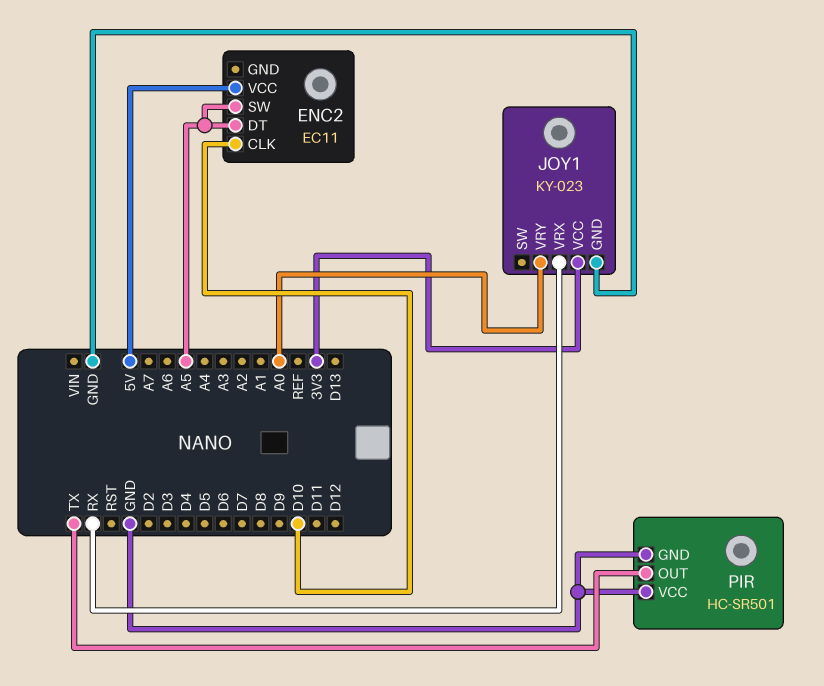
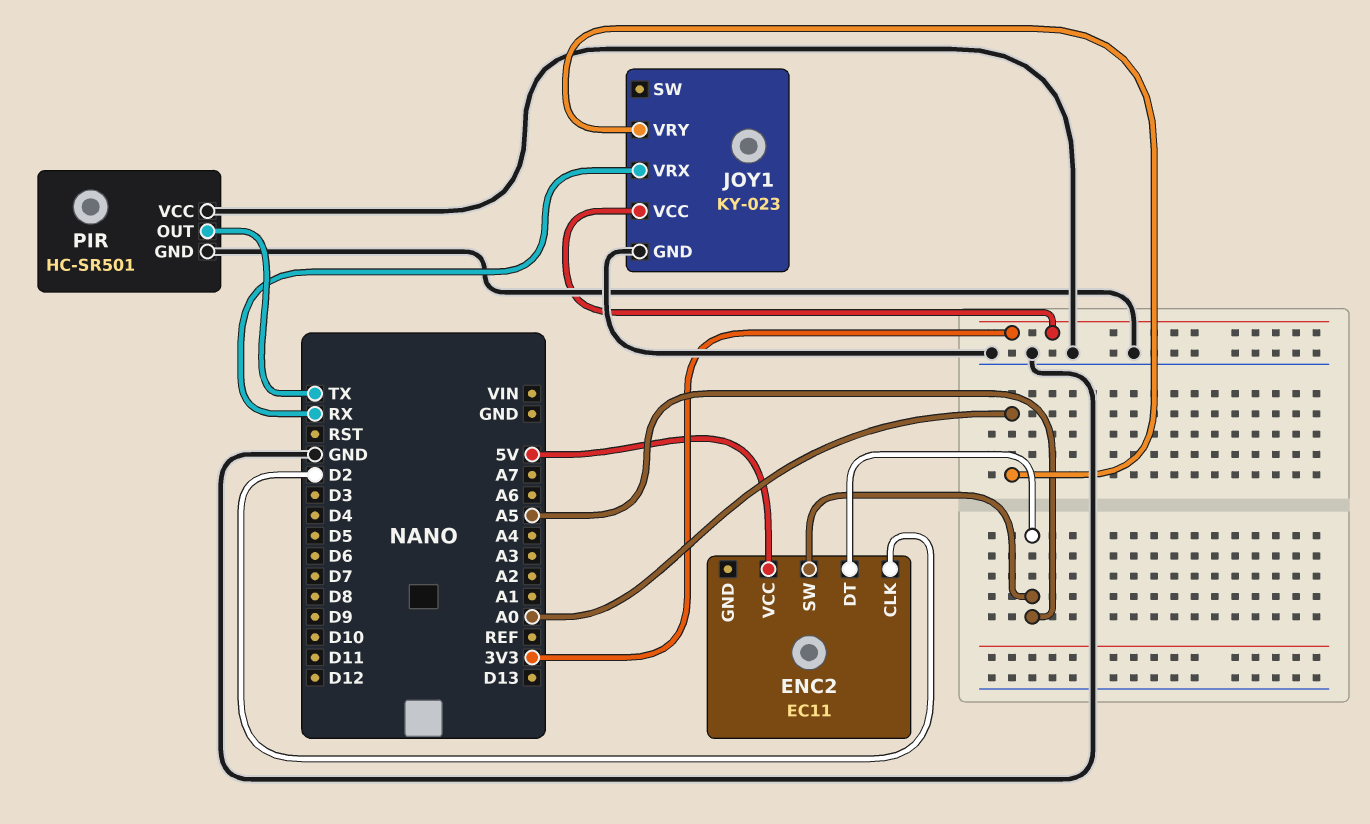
ENC2 pin CLK: D10 -> D2

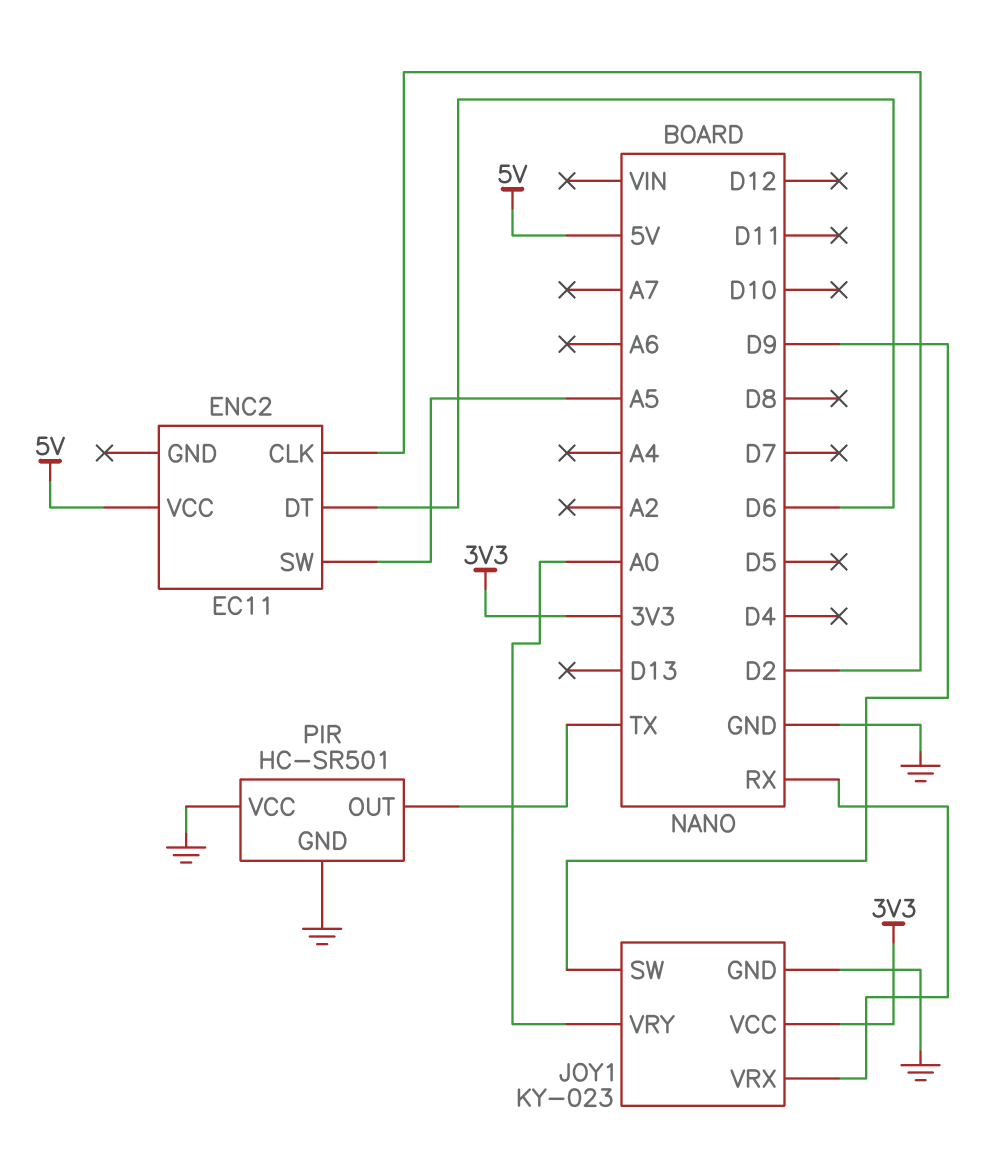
ENC2 pin DT: A5 -> D6
JOY1 pin SW: none -> D9

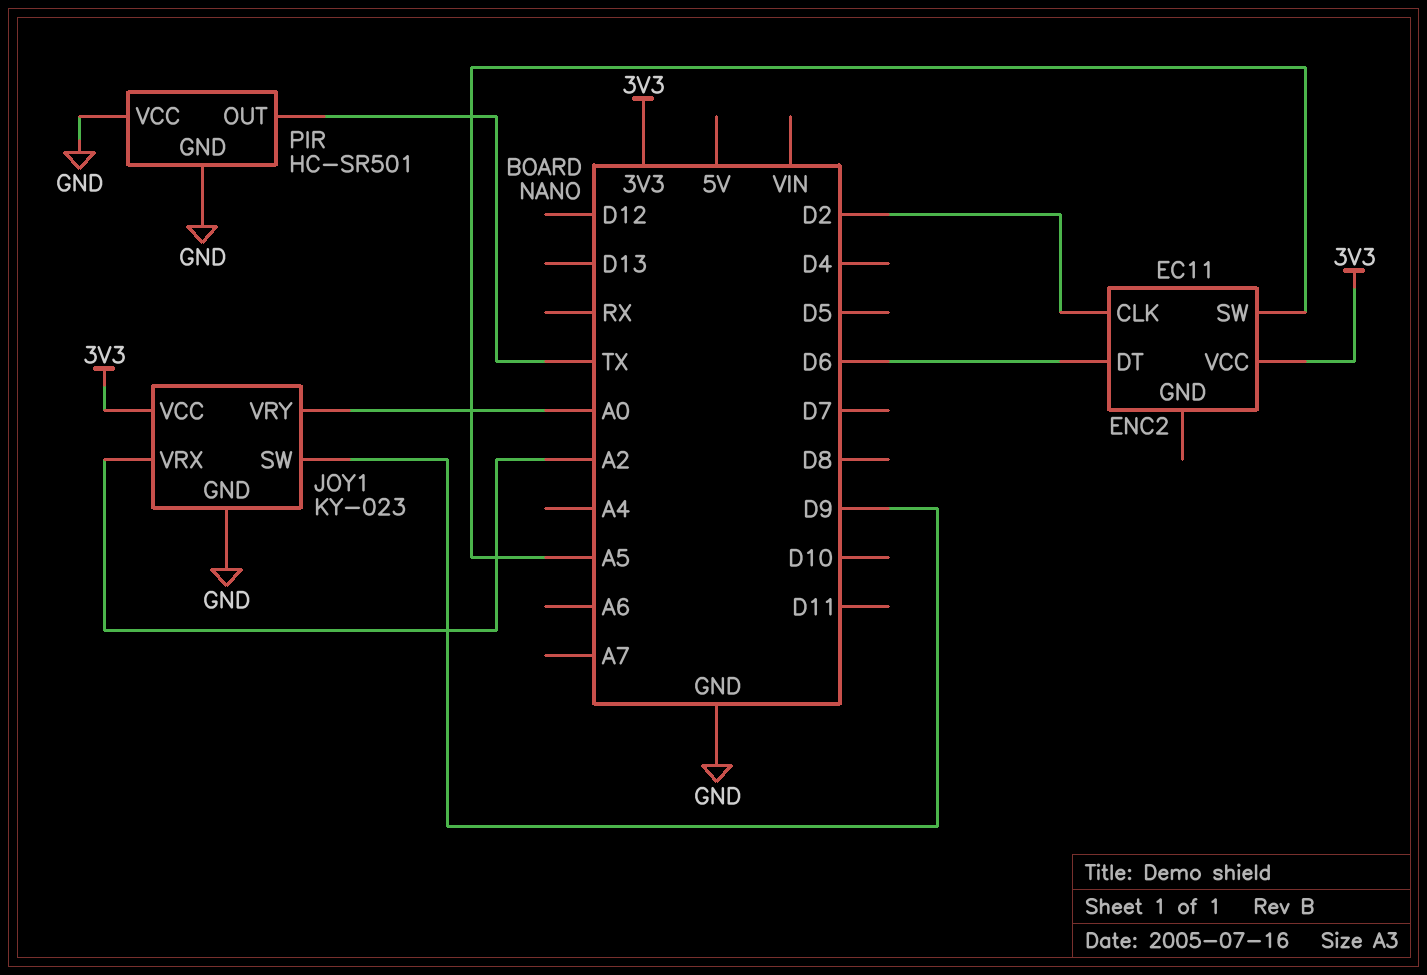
ENC2 pin VCC: 5V -> 3V3
JOY1 pin VRX: RX -> A2

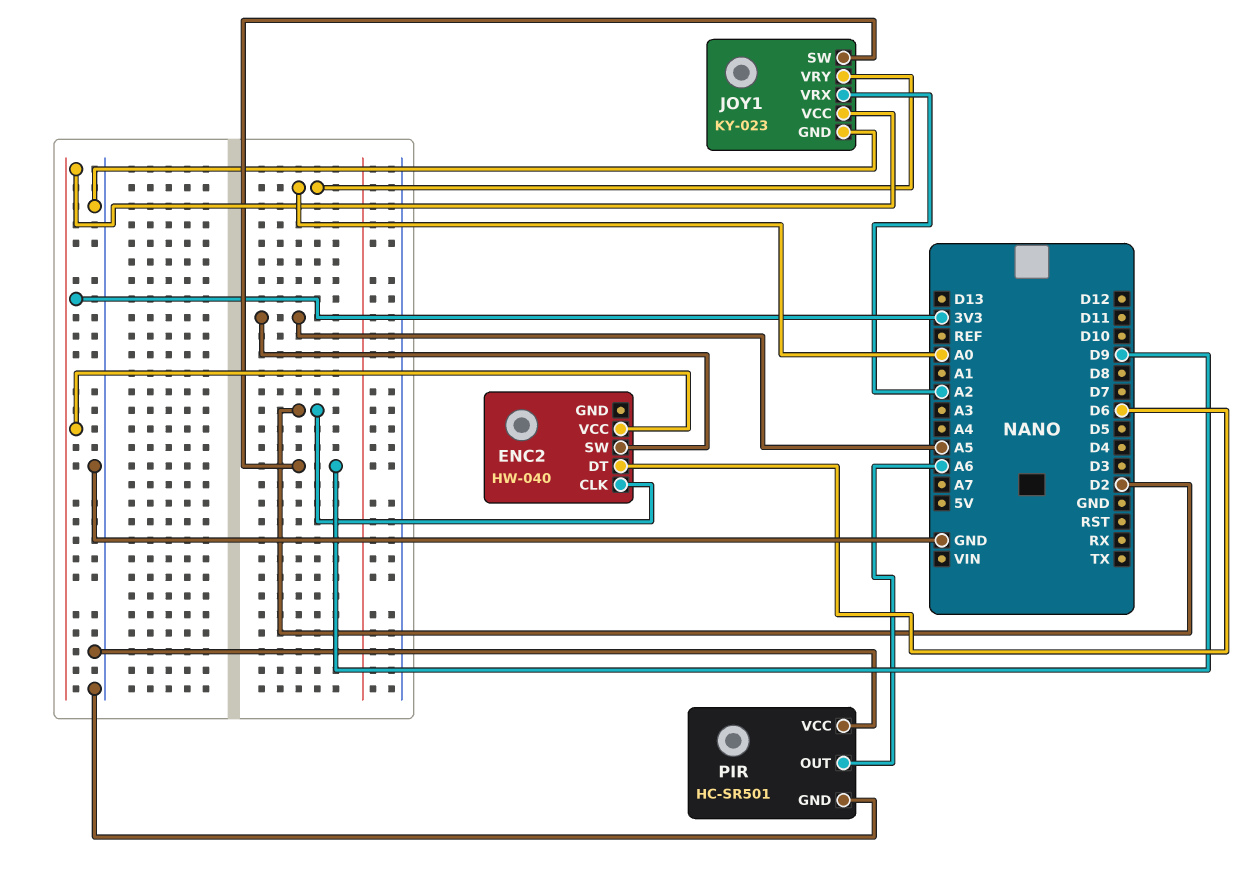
ENC2: EC11 -> HW-040
PIR pin OUT: TX -> A6

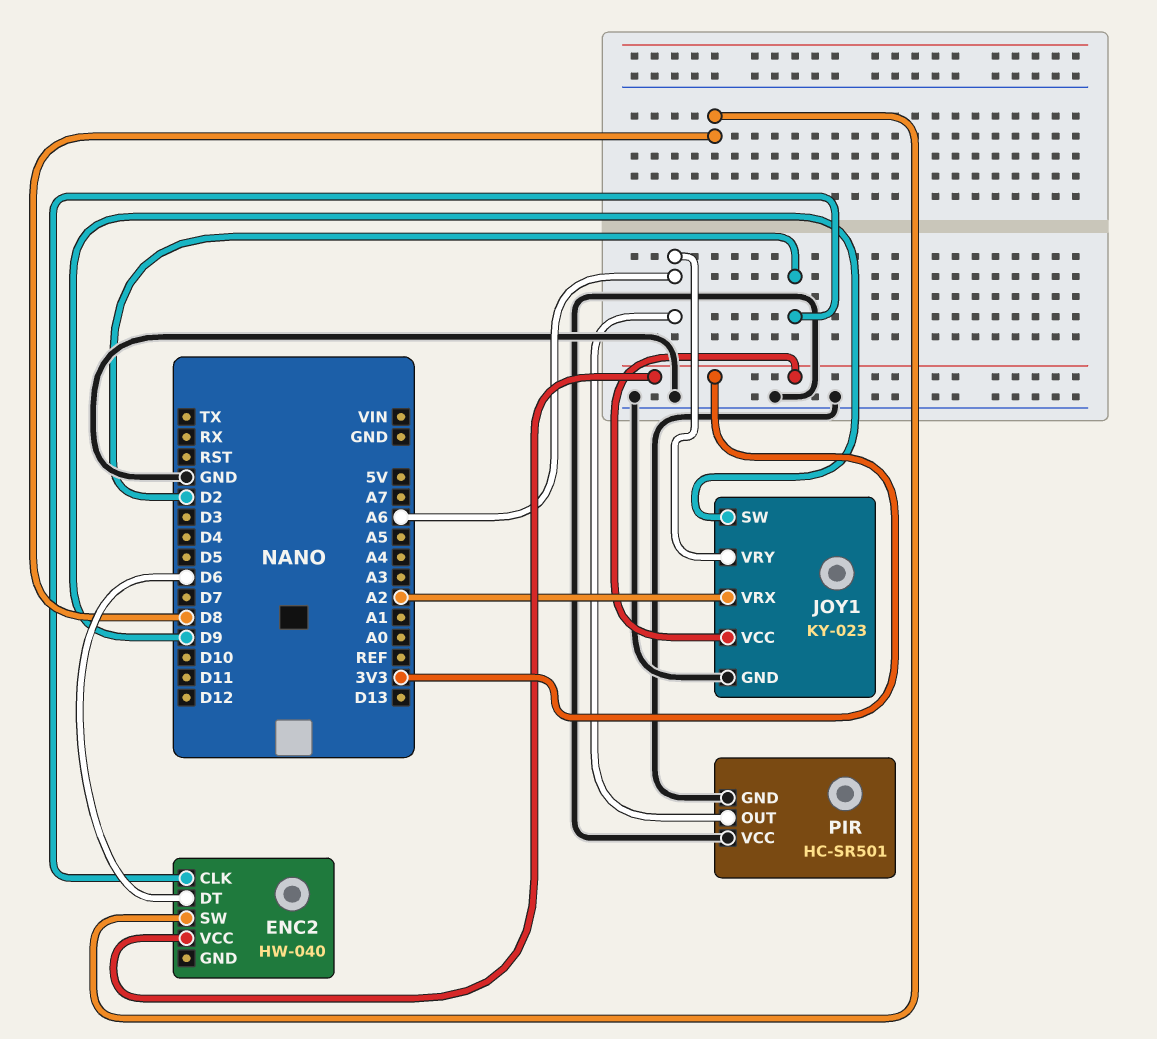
ENC2 pin SW: A5 -> D8
JOY1 pin VRY: A0 -> A6

